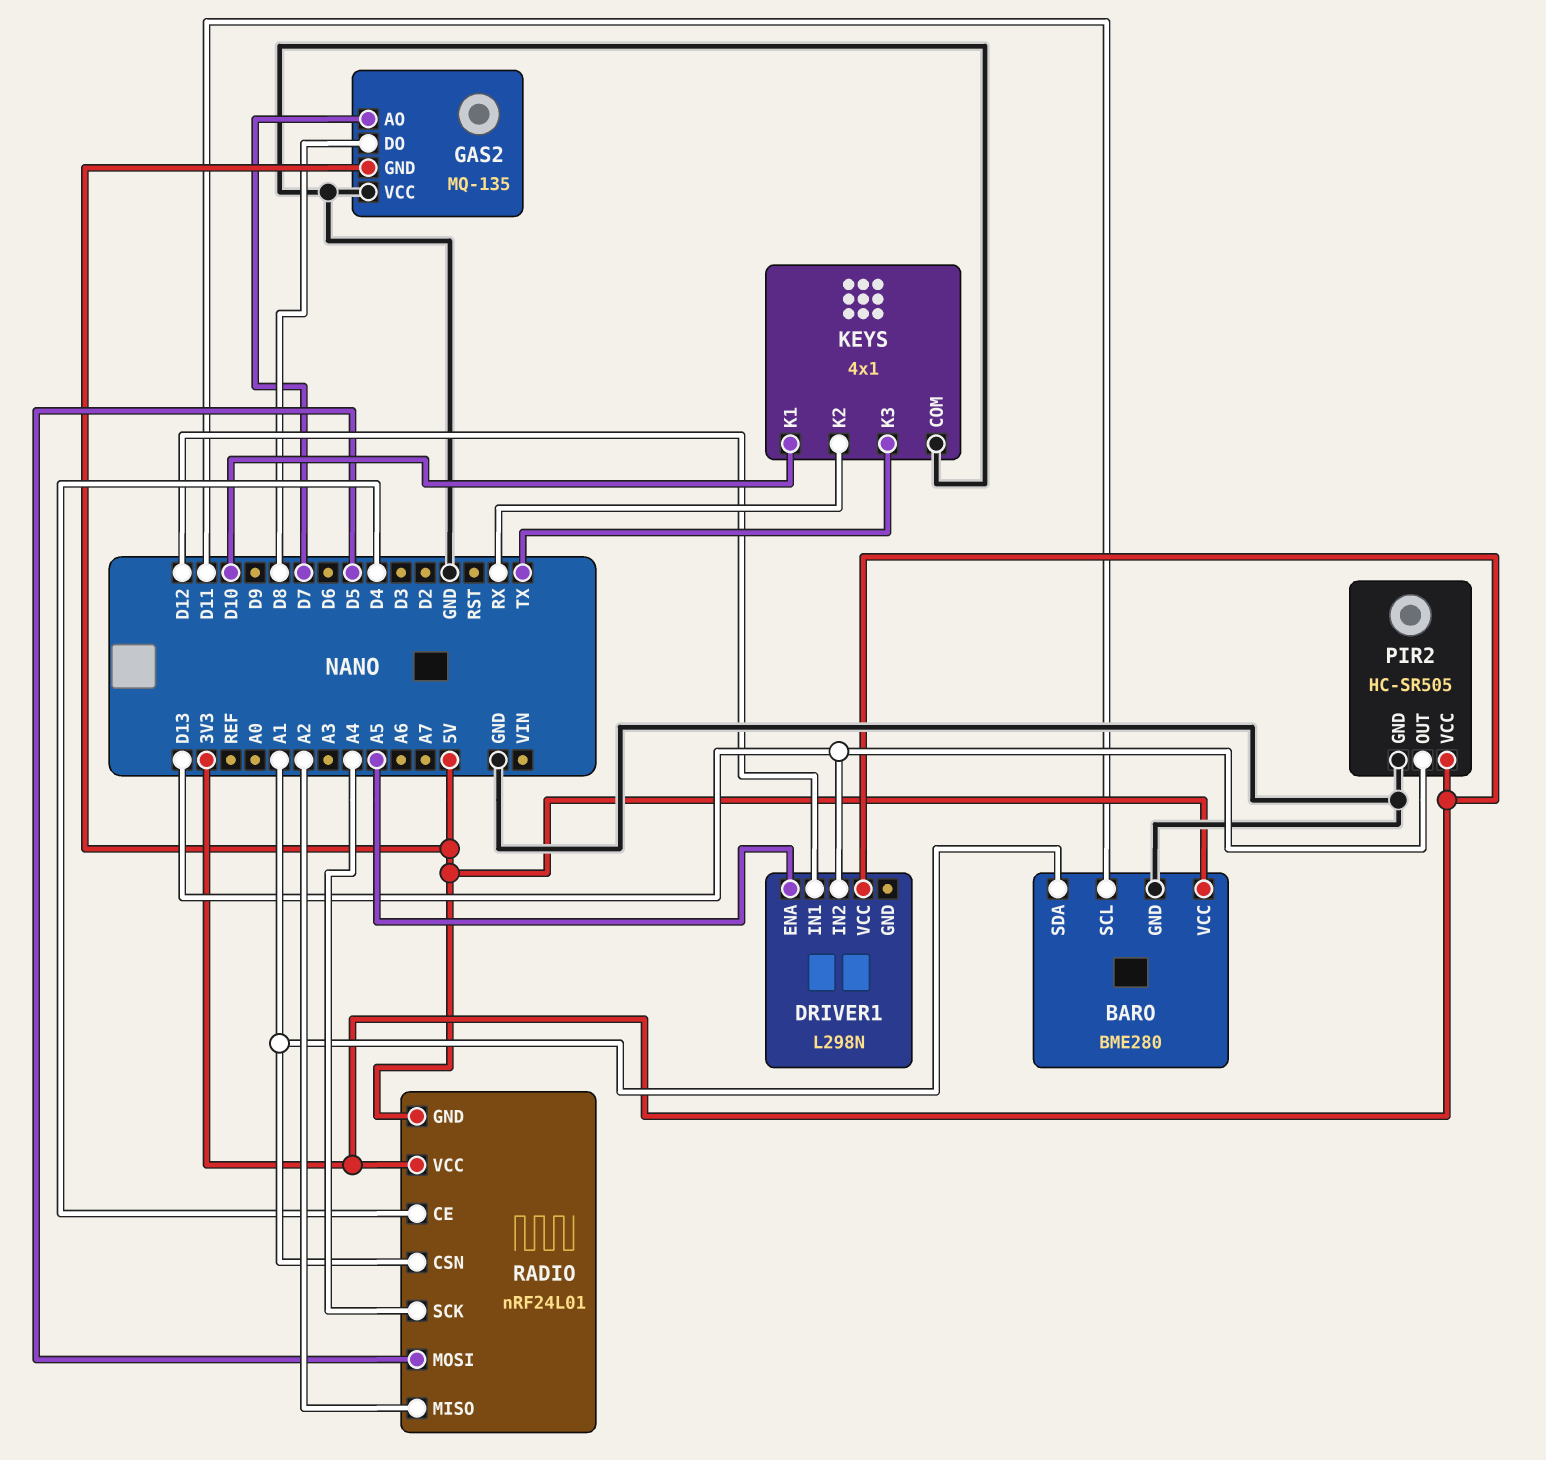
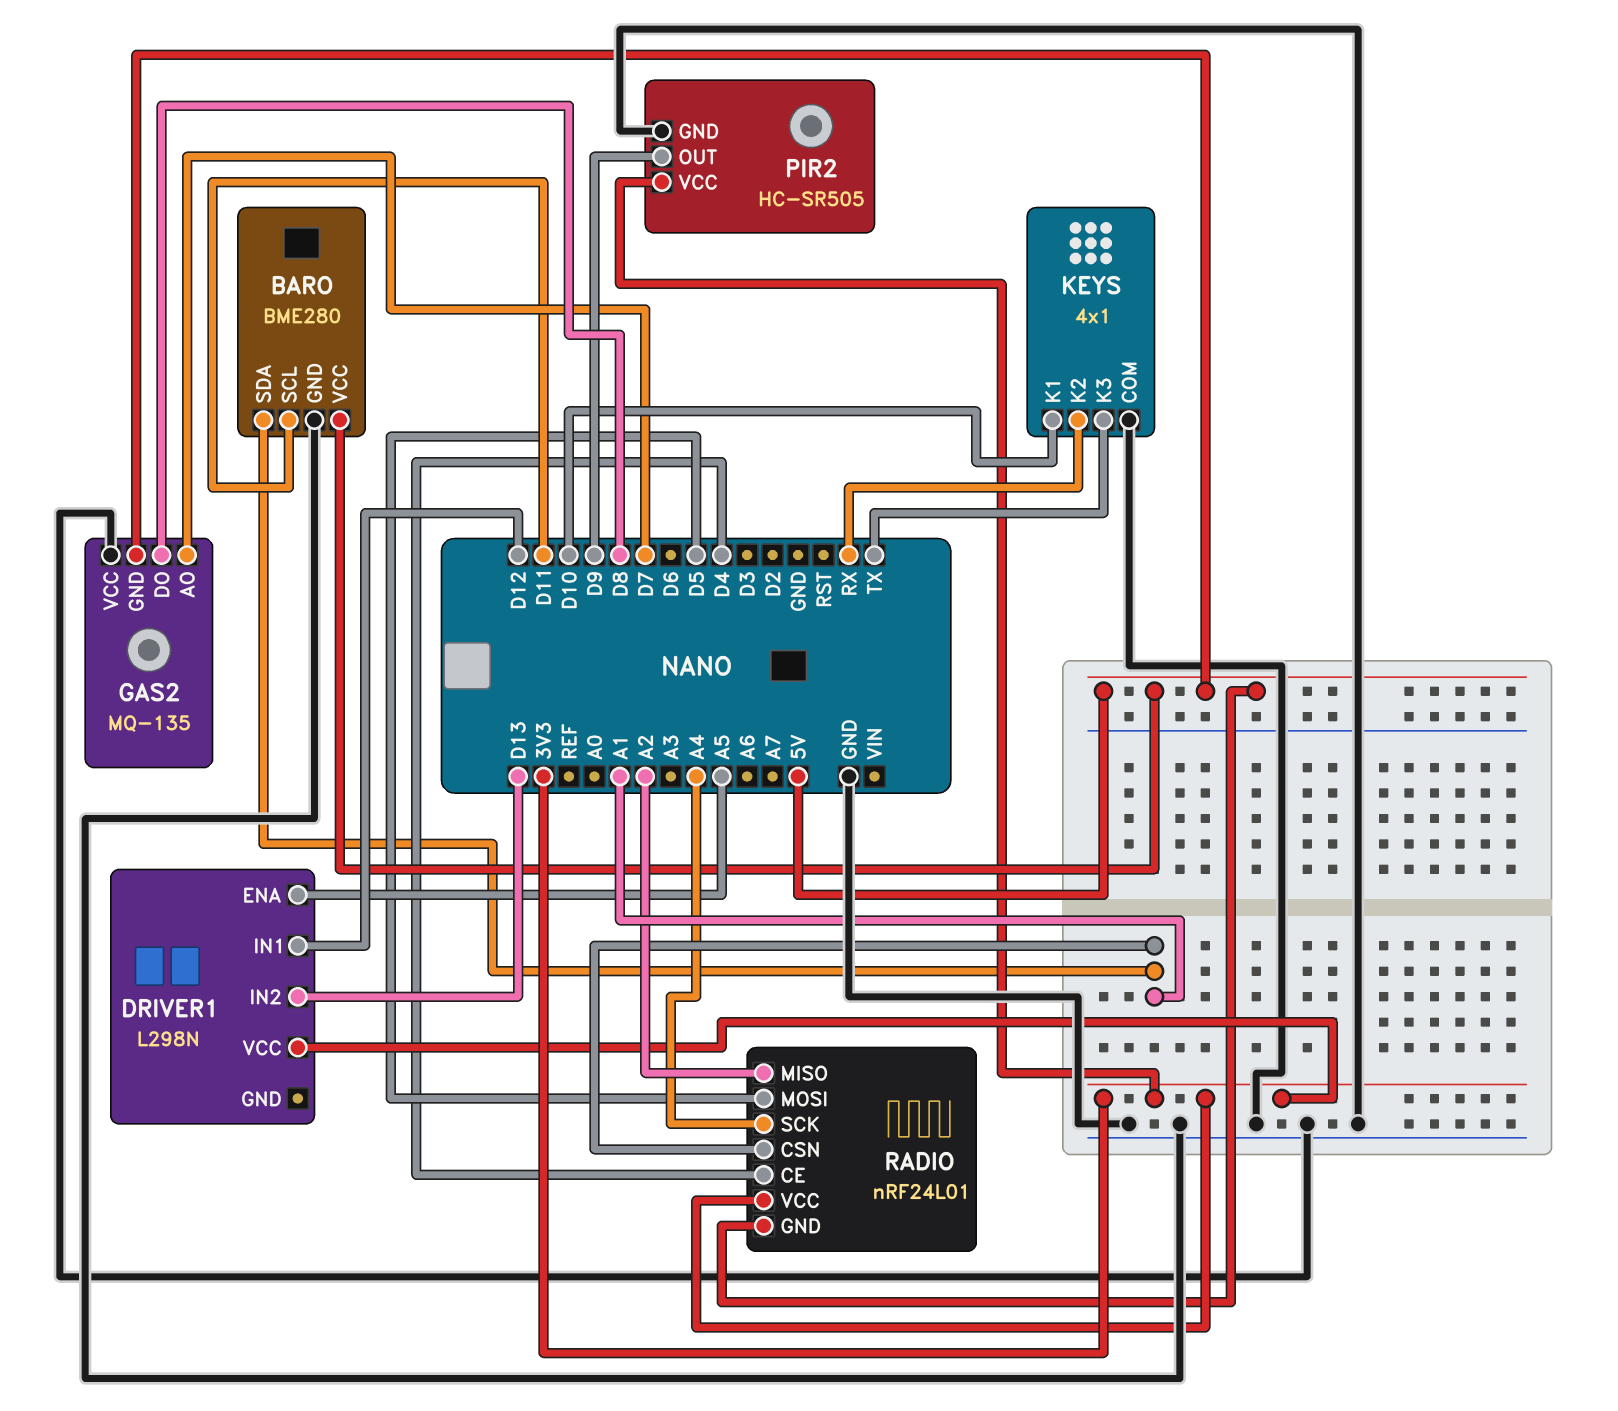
PIR2 pin OUT: D13 -> D9

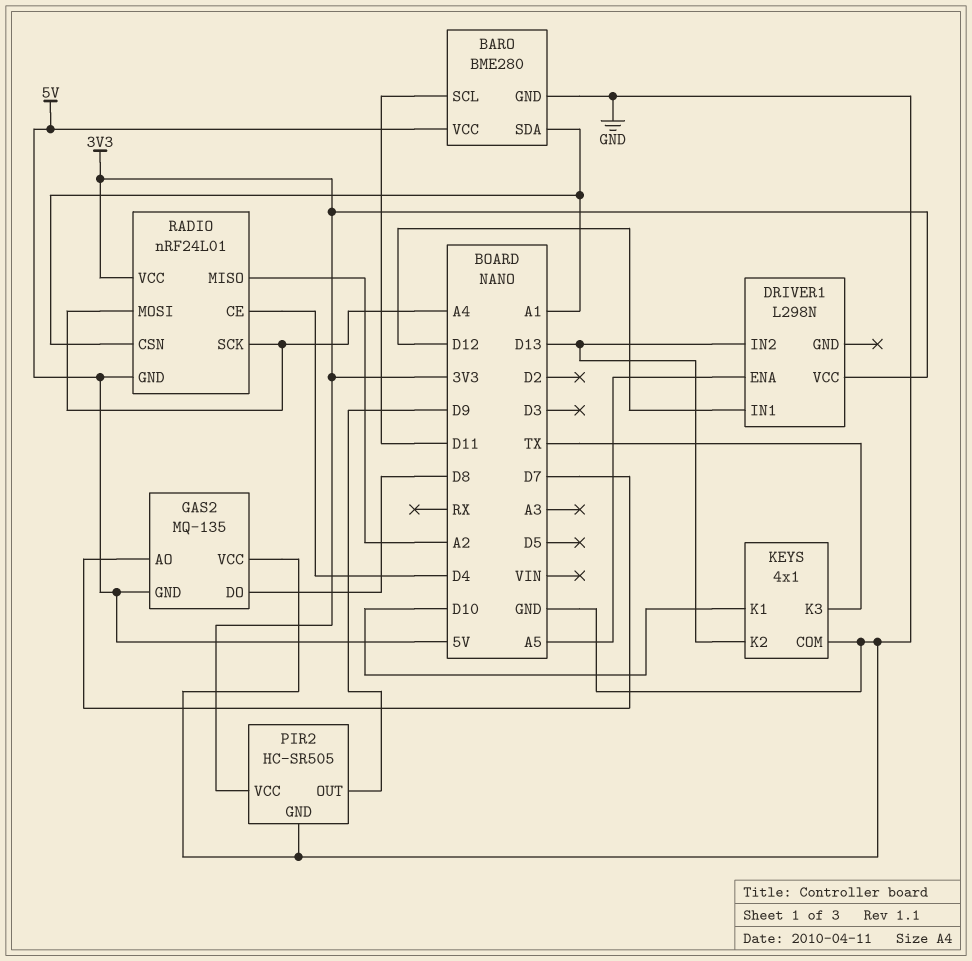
KEYS pin K2: RX -> D13
RADIO pin MOSI: D5 -> A4

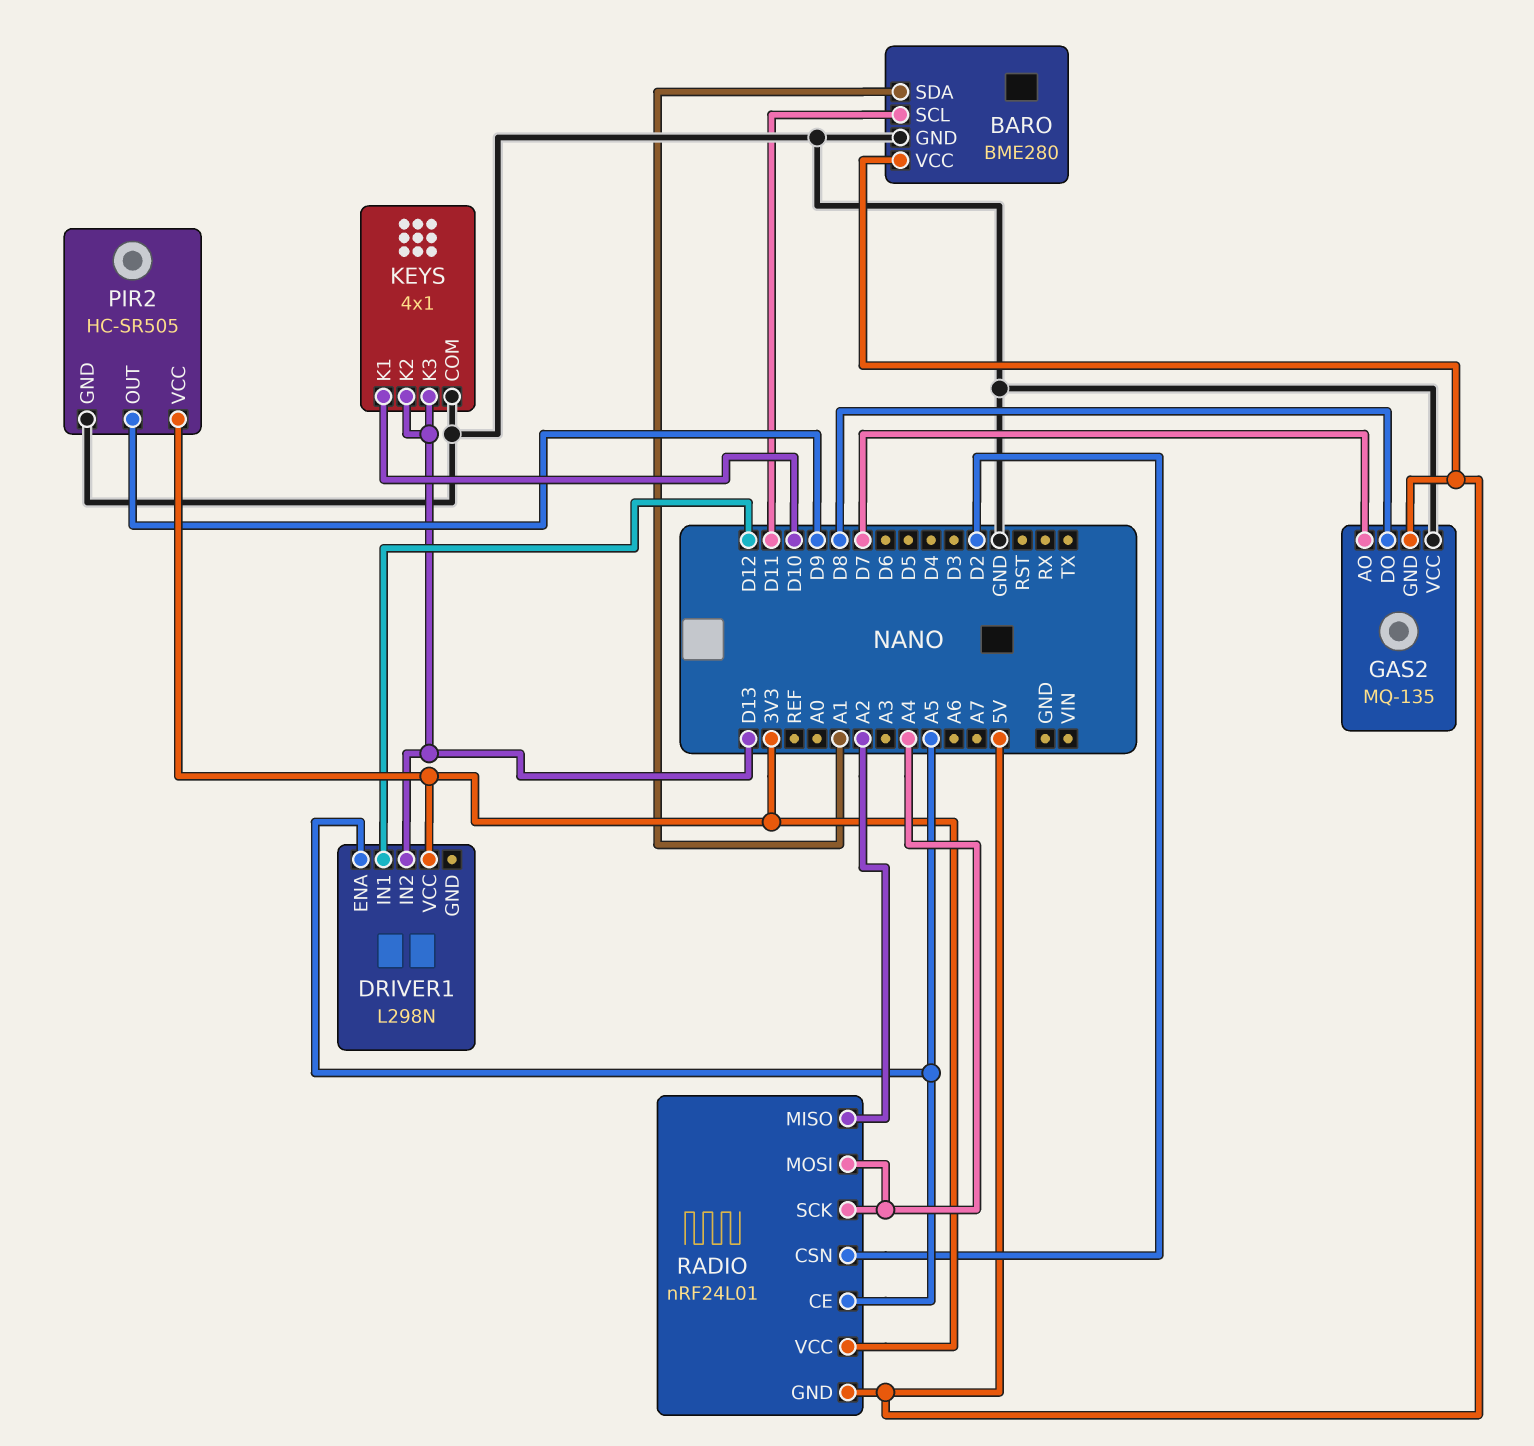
KEYS pin K3: TX -> D13
RADIO pin CE: D4 -> A5
RADIO pin CSN: A1 -> D2

